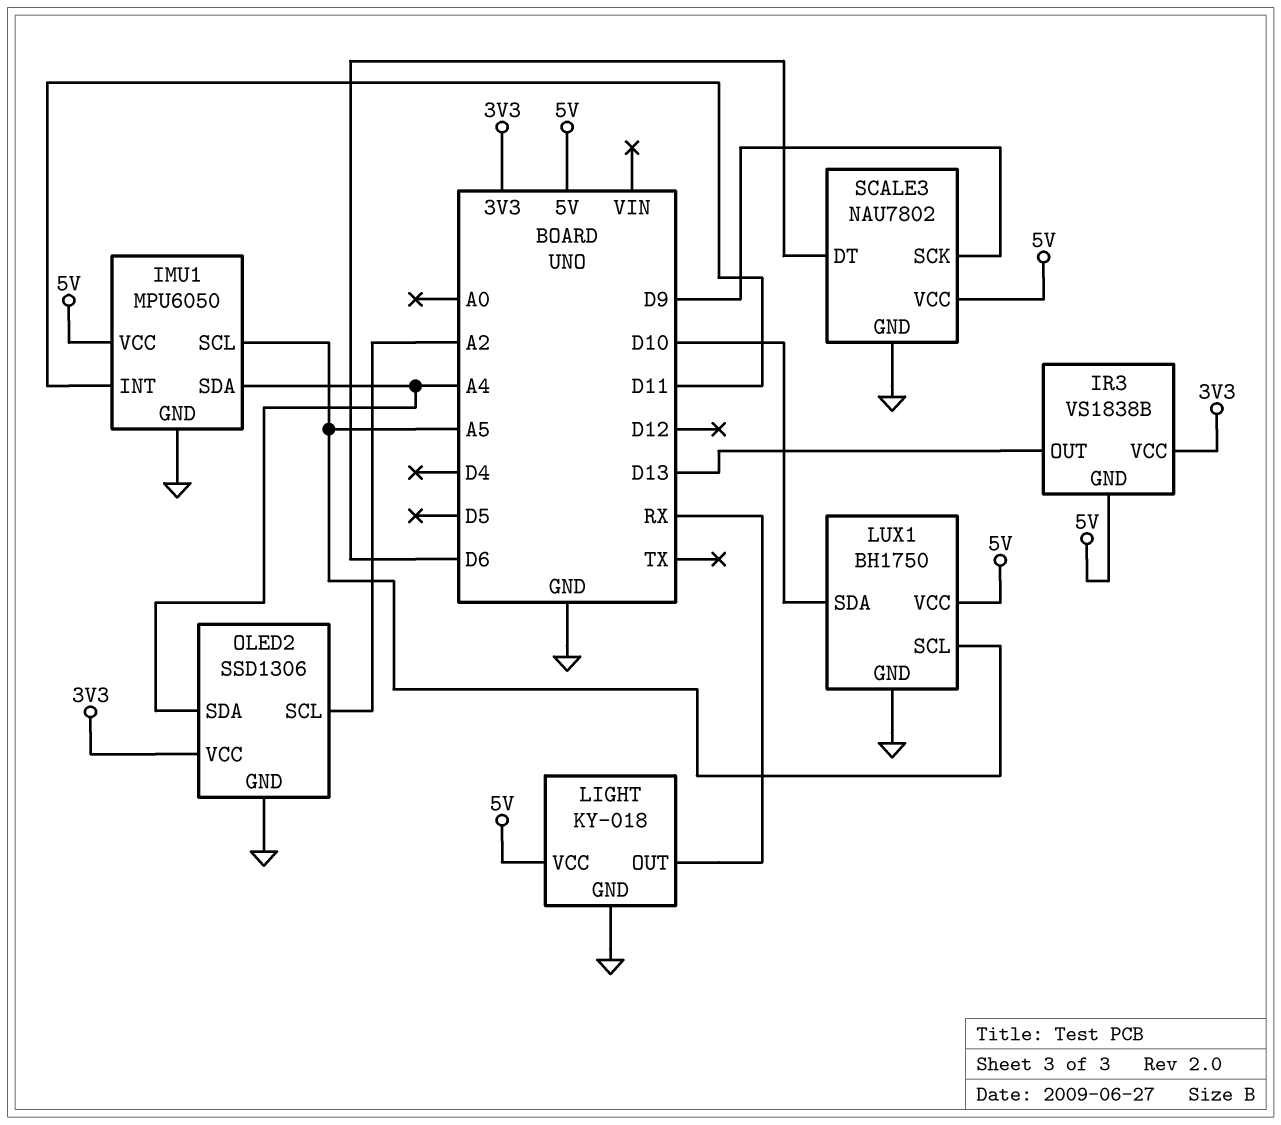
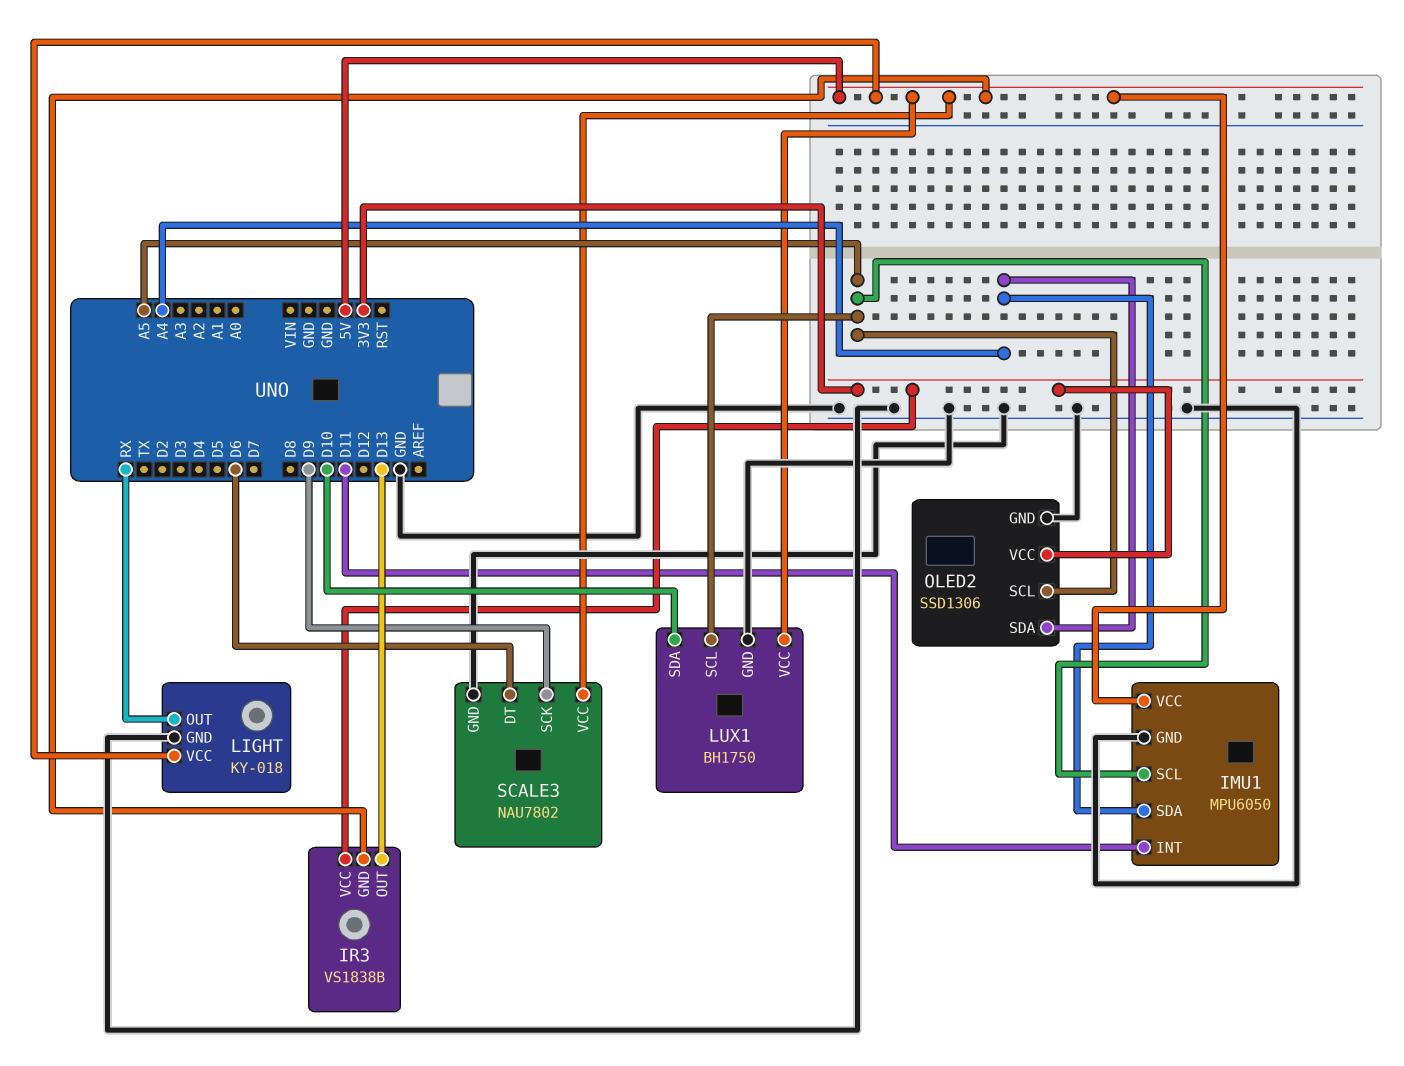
OLED2 pin SCL: A2 -> A5

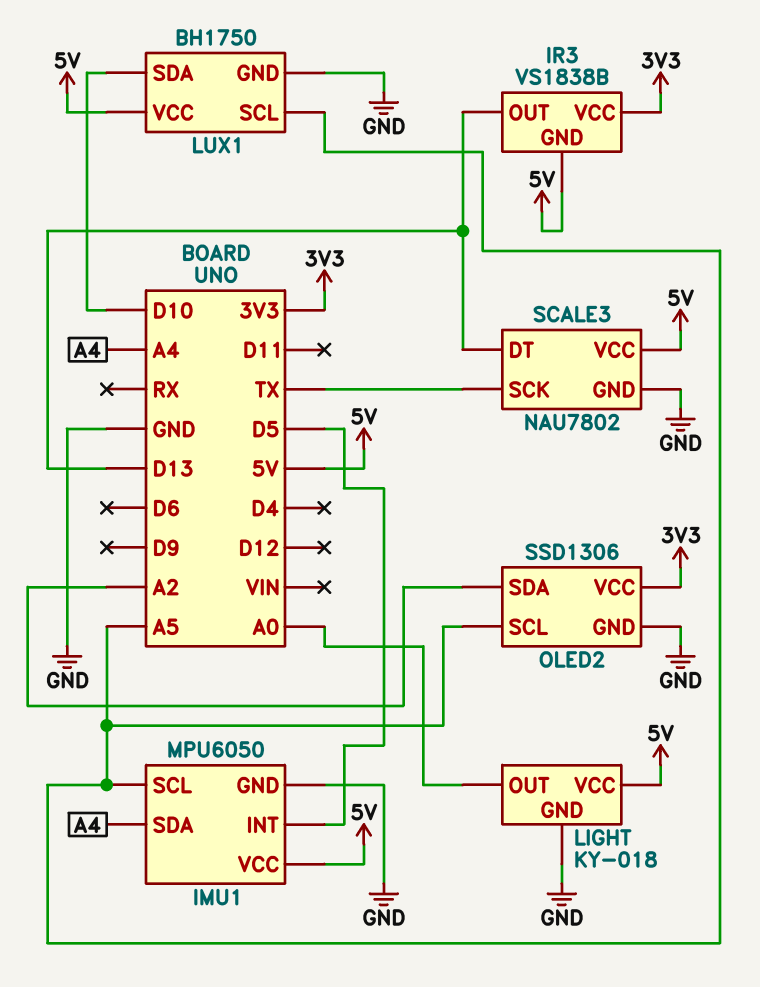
IMU1 pin INT: D11 -> D5
LIGHT pin OUT: RX -> A0
OLED2 pin SDA: A4 -> A2
SCALE3 pin DT: D6 -> D13
SCALE3 pin SCK: D9 -> TX

